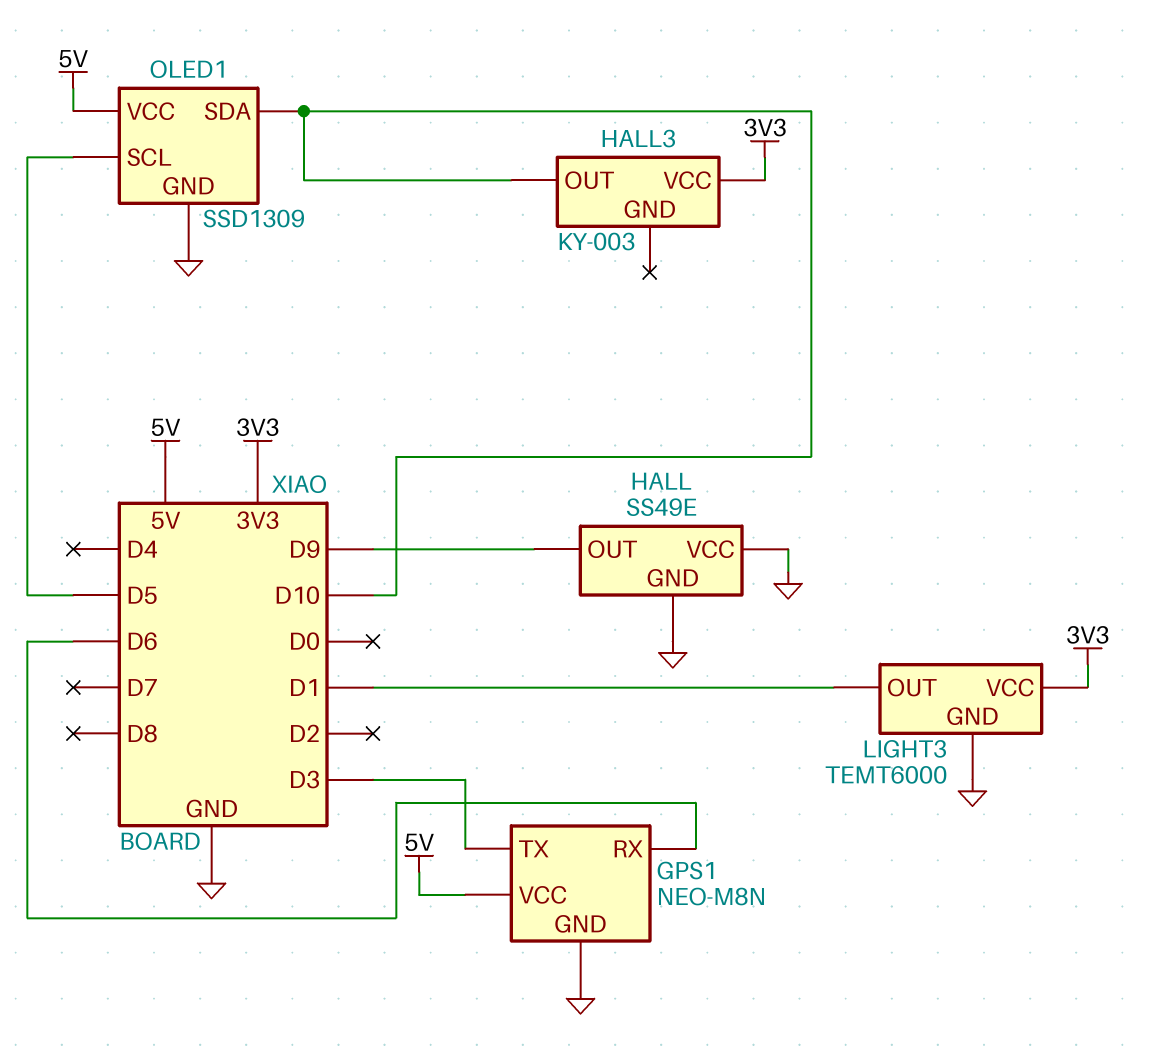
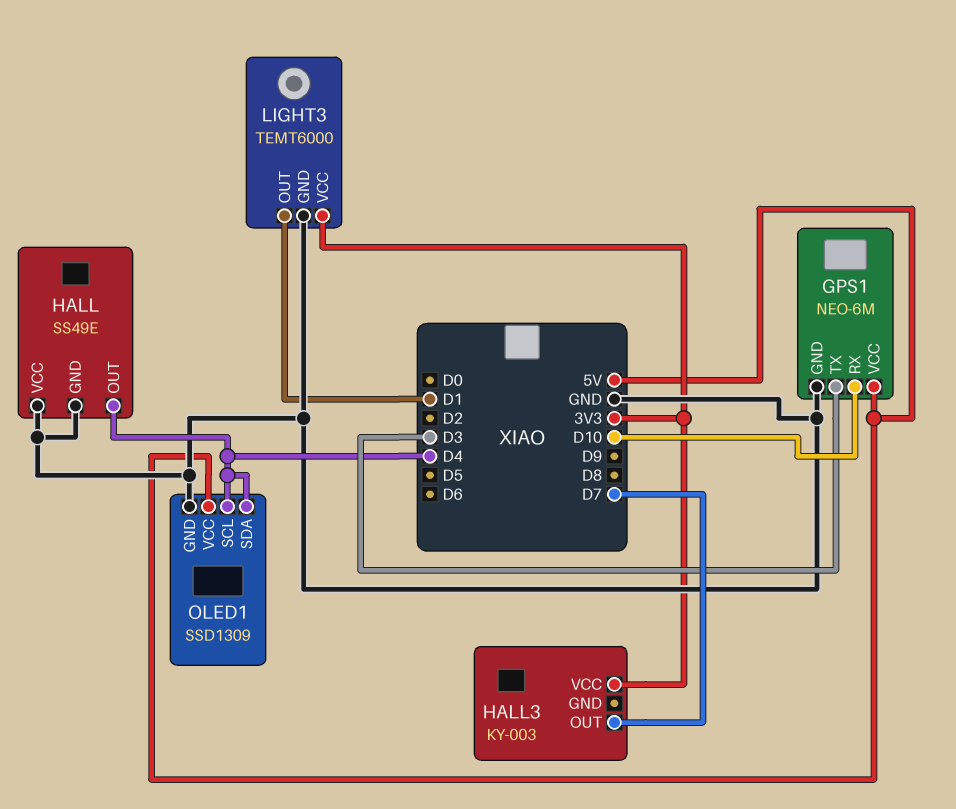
GPS1: NEO-M8N -> NEO-6M
GPS1 pin RX: D6 -> D10
HALL pin OUT: D9 -> D4
HALL3 pin OUT: D10 -> D7
OLED1 pin SCL: D5 -> D4
OLED1 pin SDA: D10 -> D4

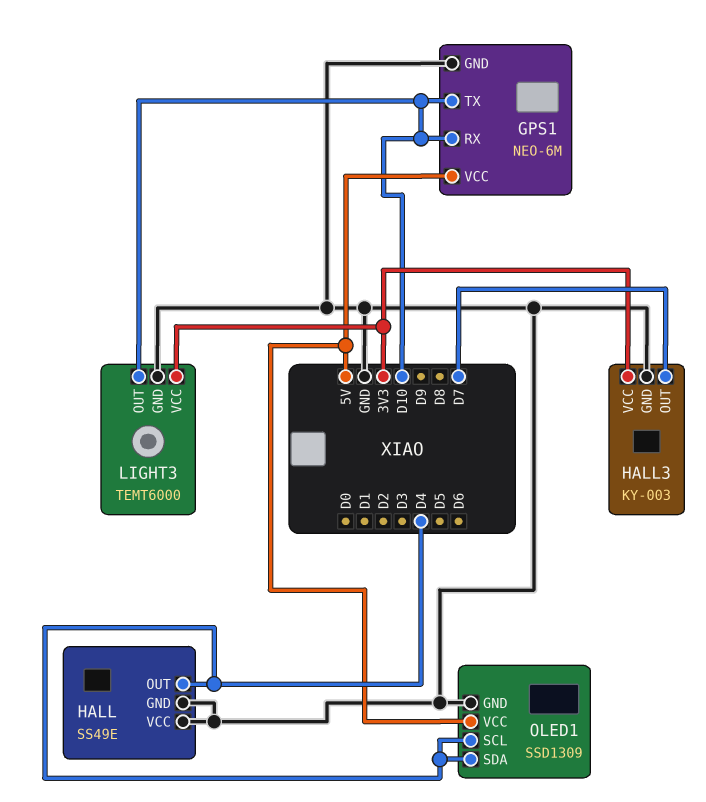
GPS1 pin TX: D3 -> D10
HALL3 pin GND: none -> GND
LIGHT3 pin OUT: D1 -> D10

